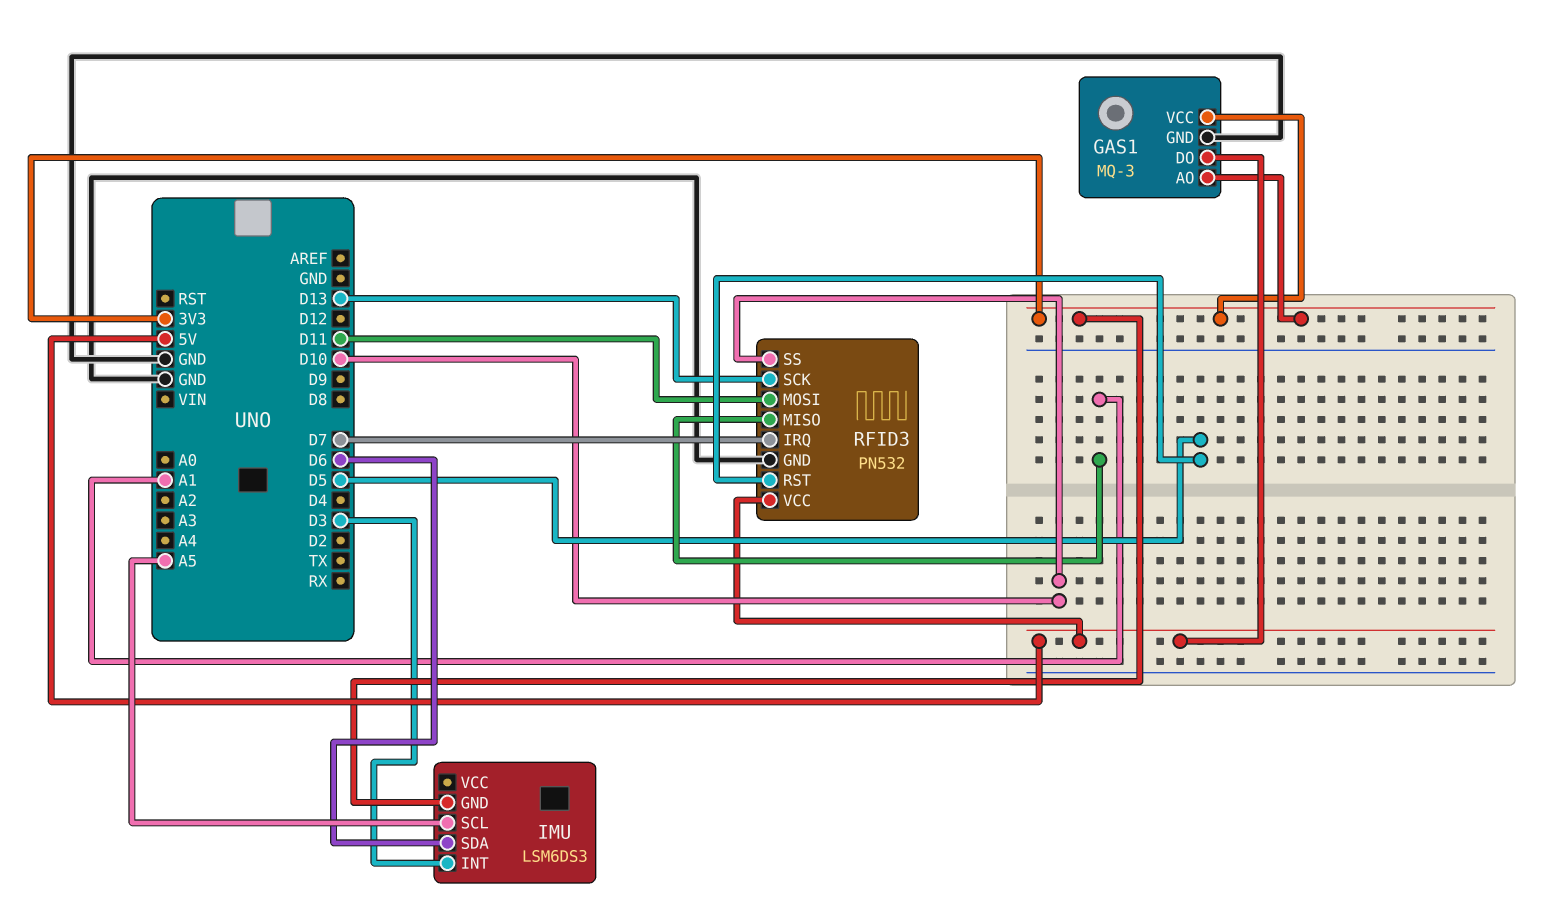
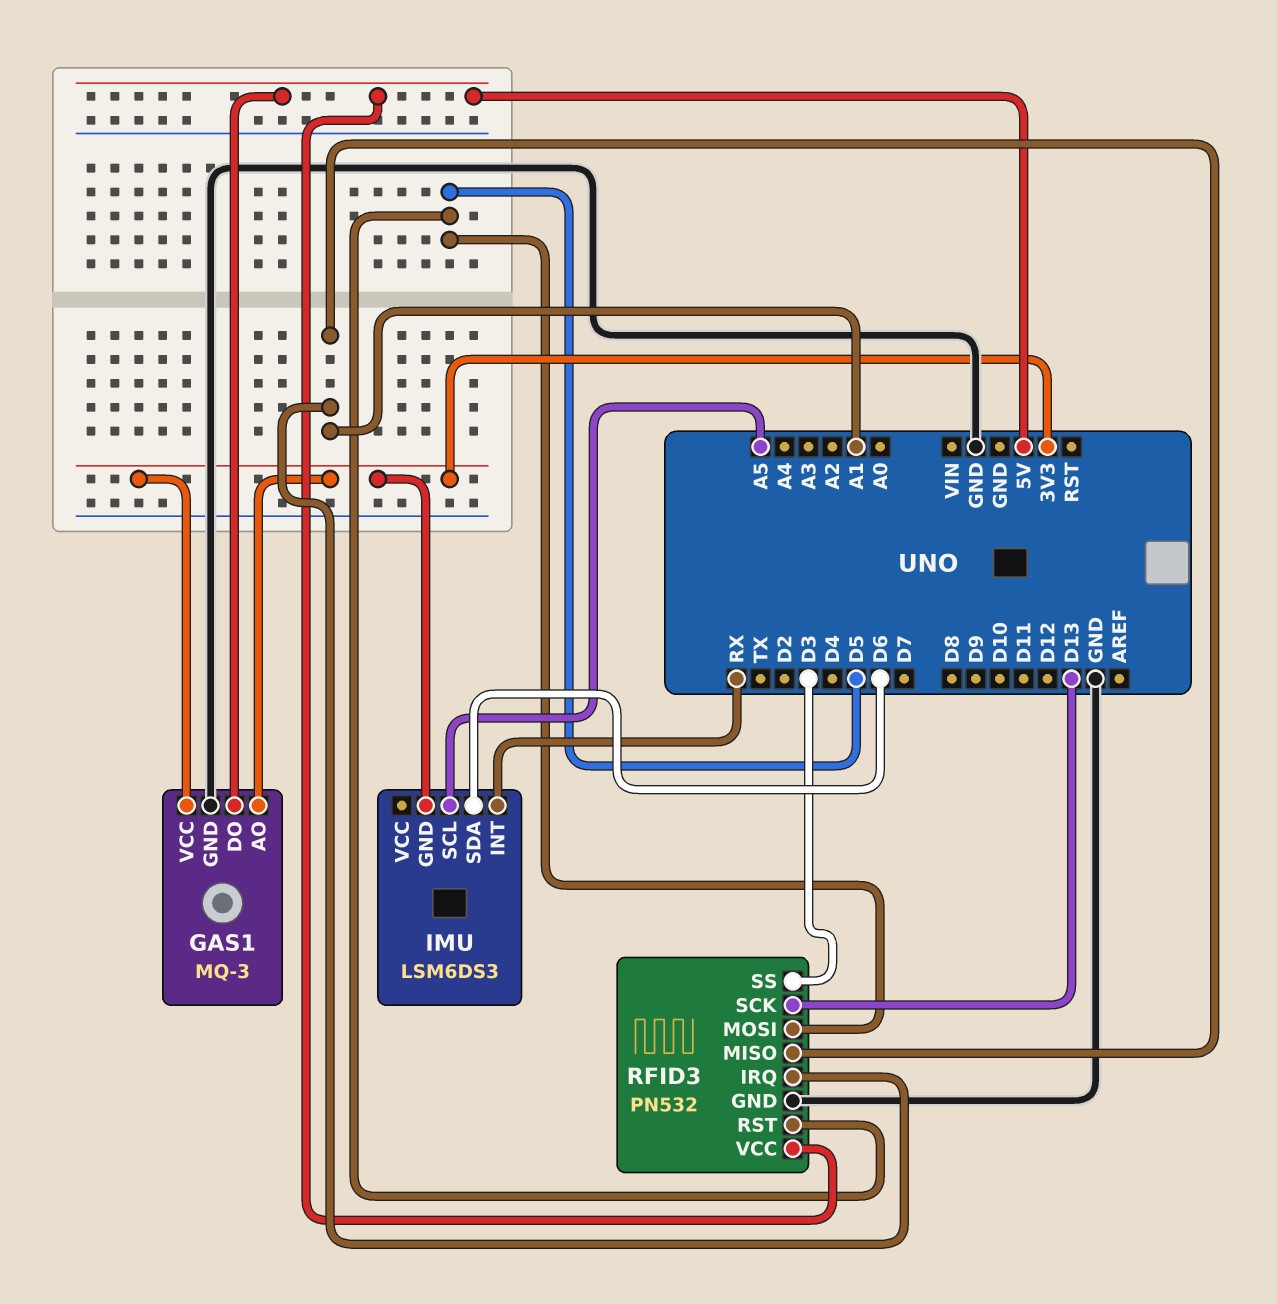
IMU pin INT: D3 -> RX
RFID3 pin IRQ: D7 -> A1
RFID3 pin MOSI: D11 -> D5
RFID3 pin SS: D10 -> D3

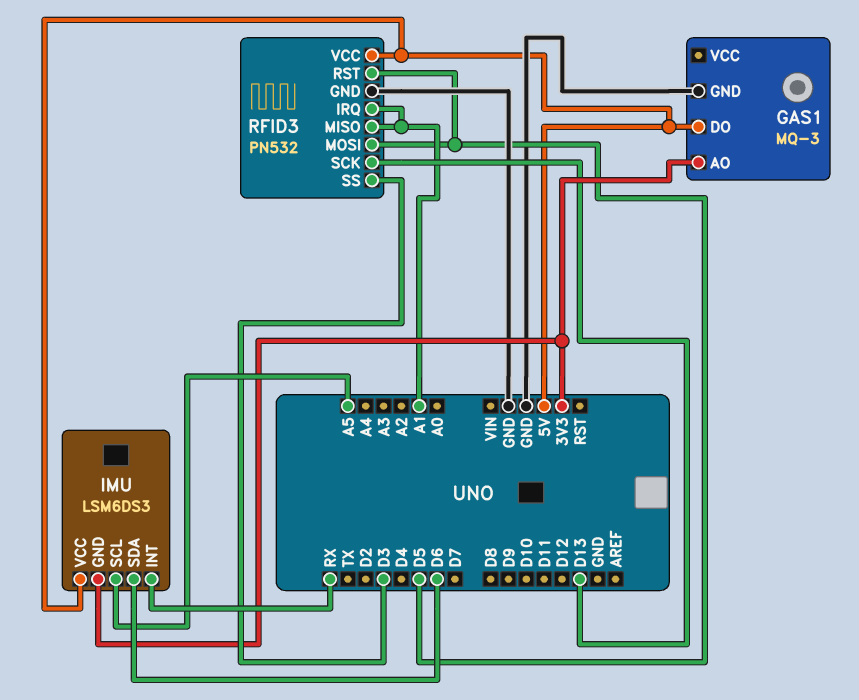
GAS1 pin VCC: 3V3 -> none
IMU pin VCC: none -> 5V

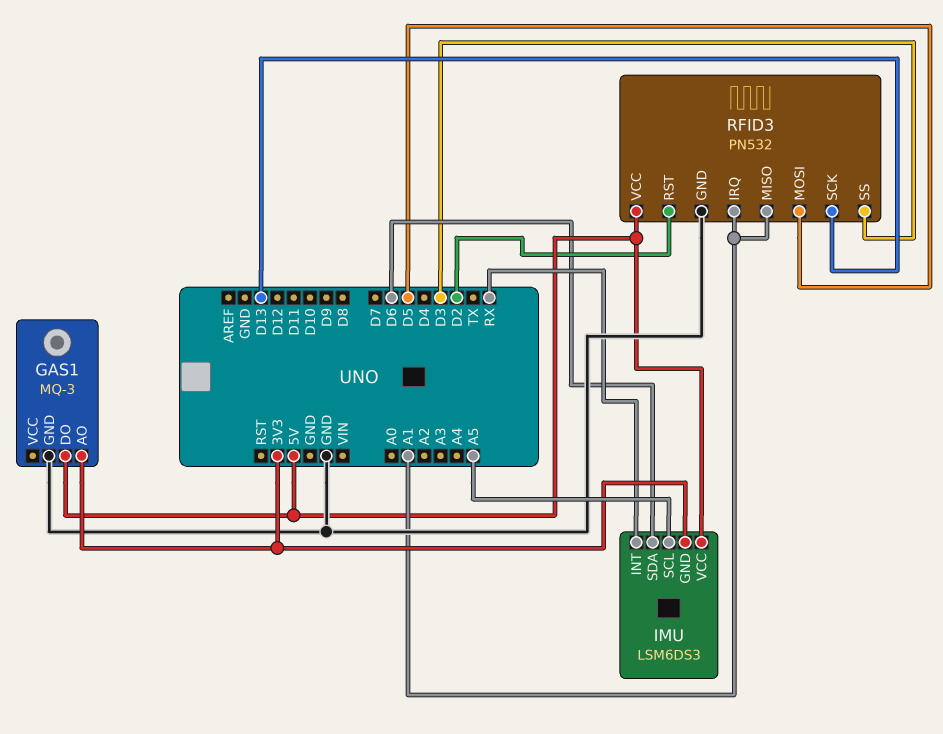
RFID3 pin RST: D5 -> D2

